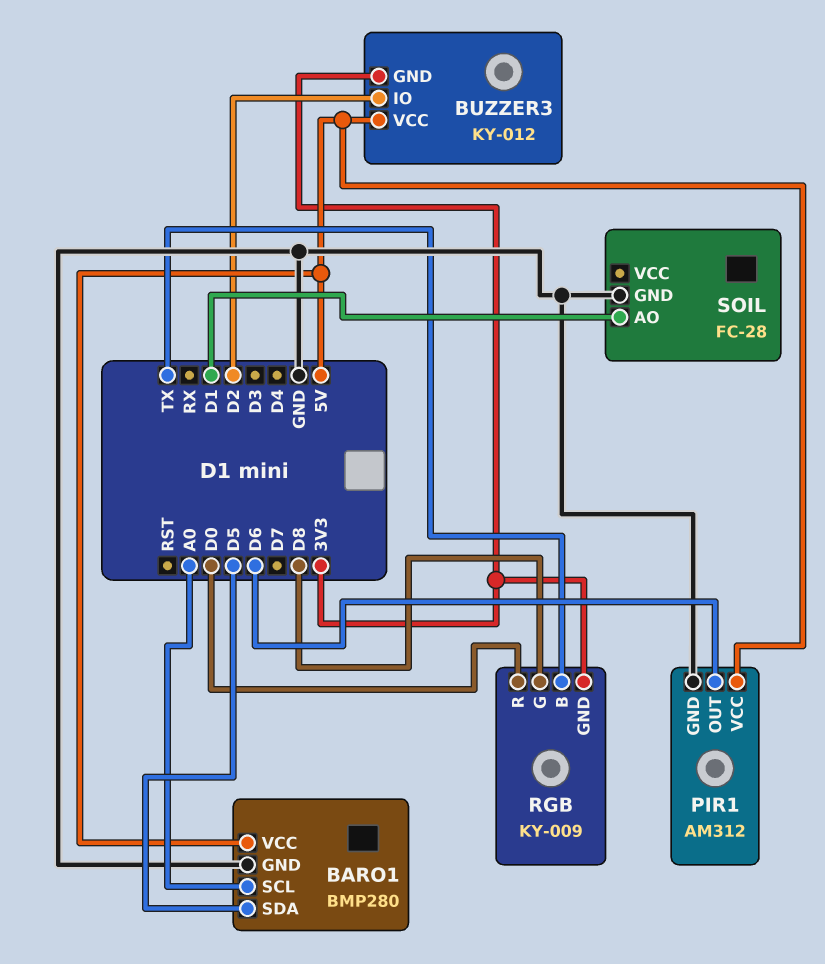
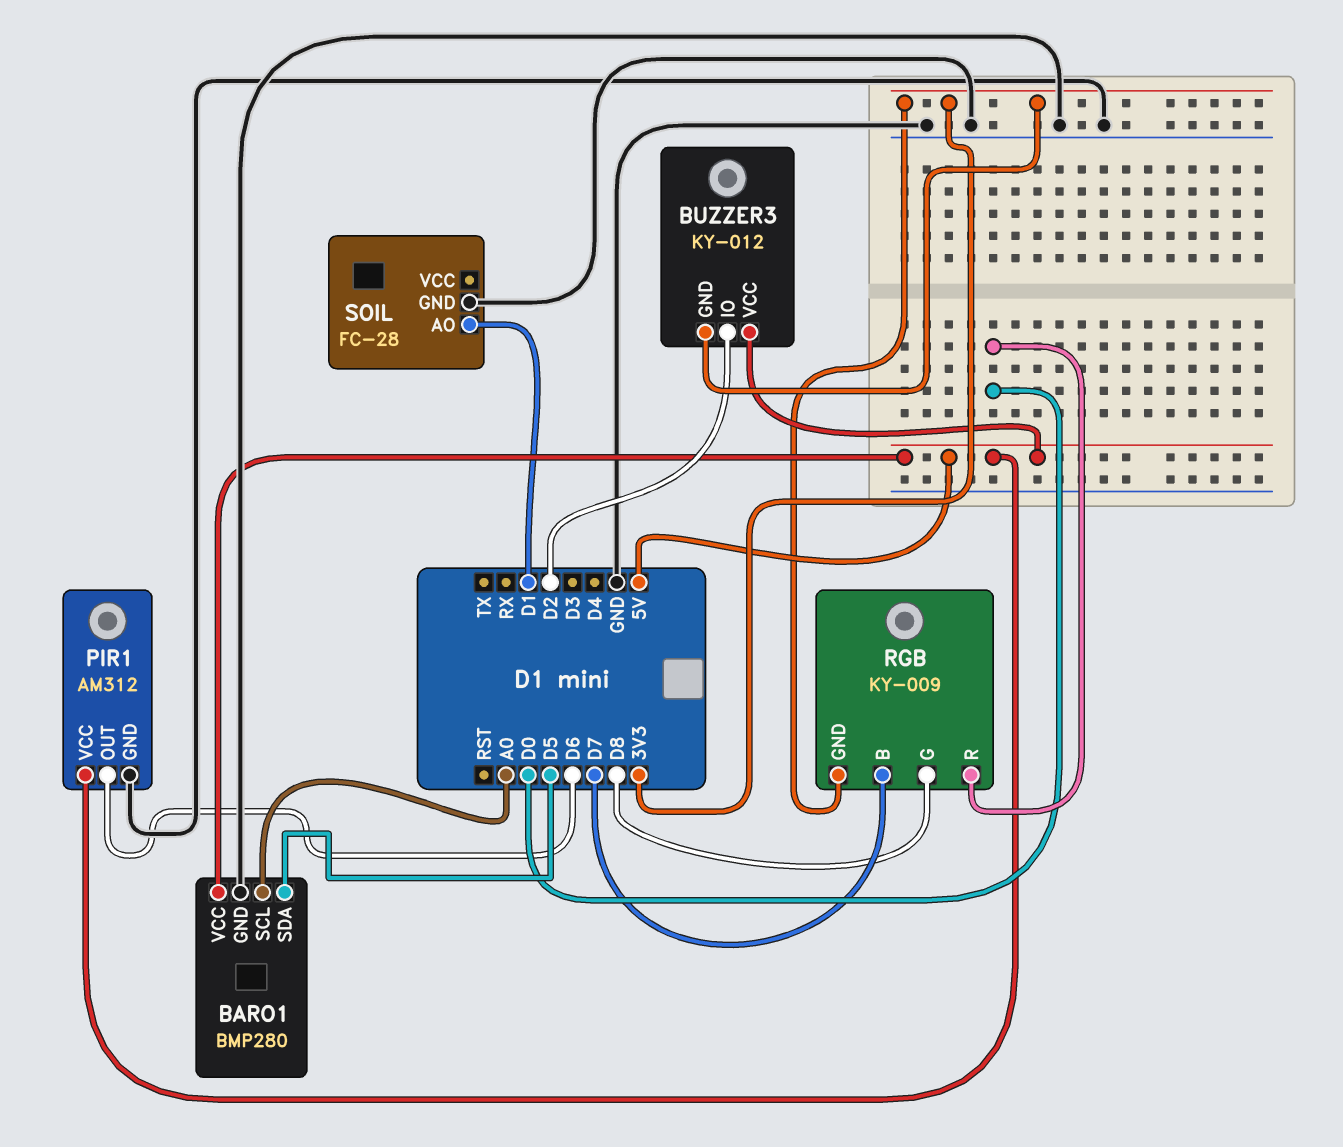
RGB pin B: TX -> D7

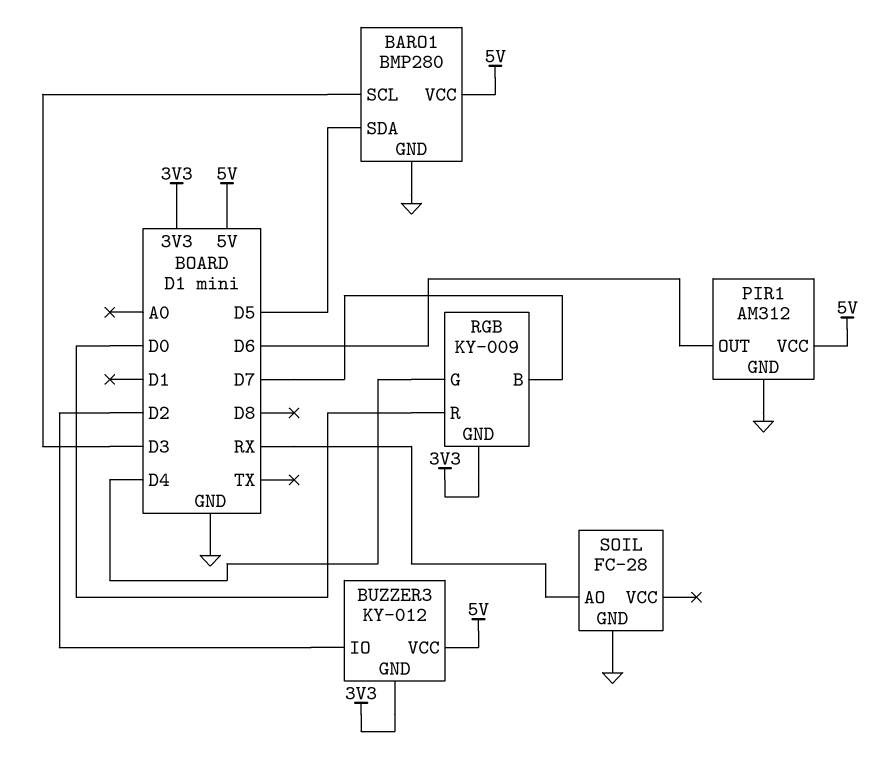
BARO1 pin SCL: A0 -> D3
RGB pin G: D8 -> D4
SOIL pin AO: D1 -> RX

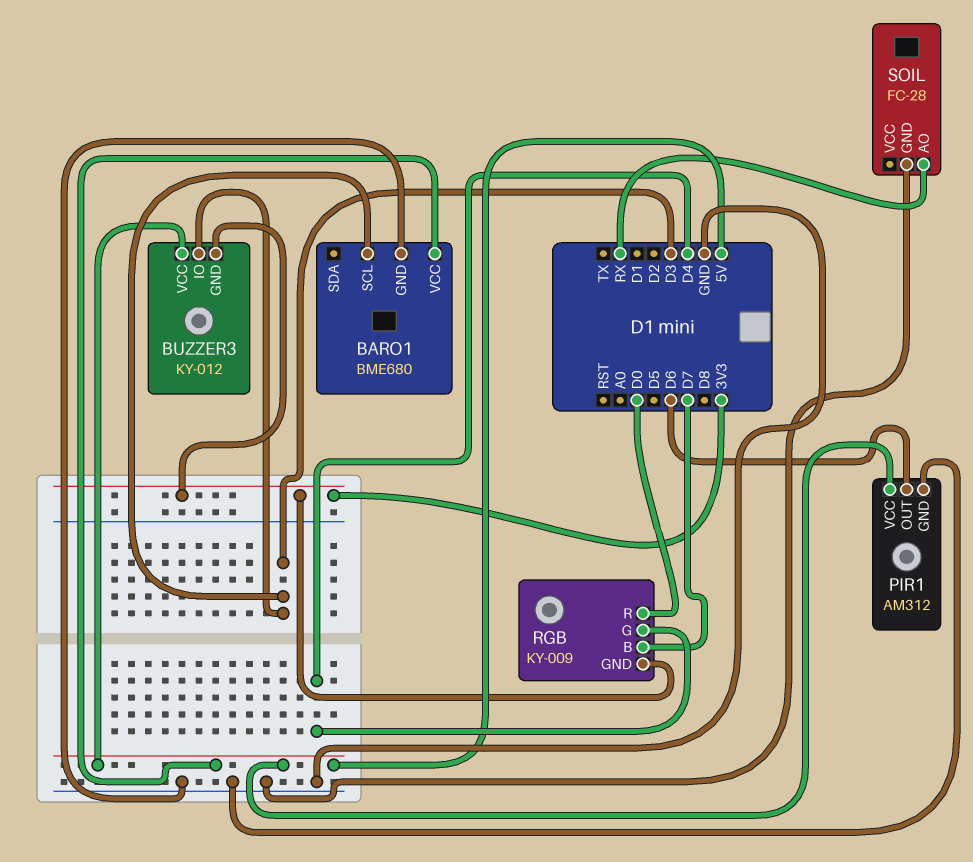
BARO1: BMP280 -> BME680
BARO1 pin SDA: D5 -> none
BUZZER3 pin IO: D2 -> D3

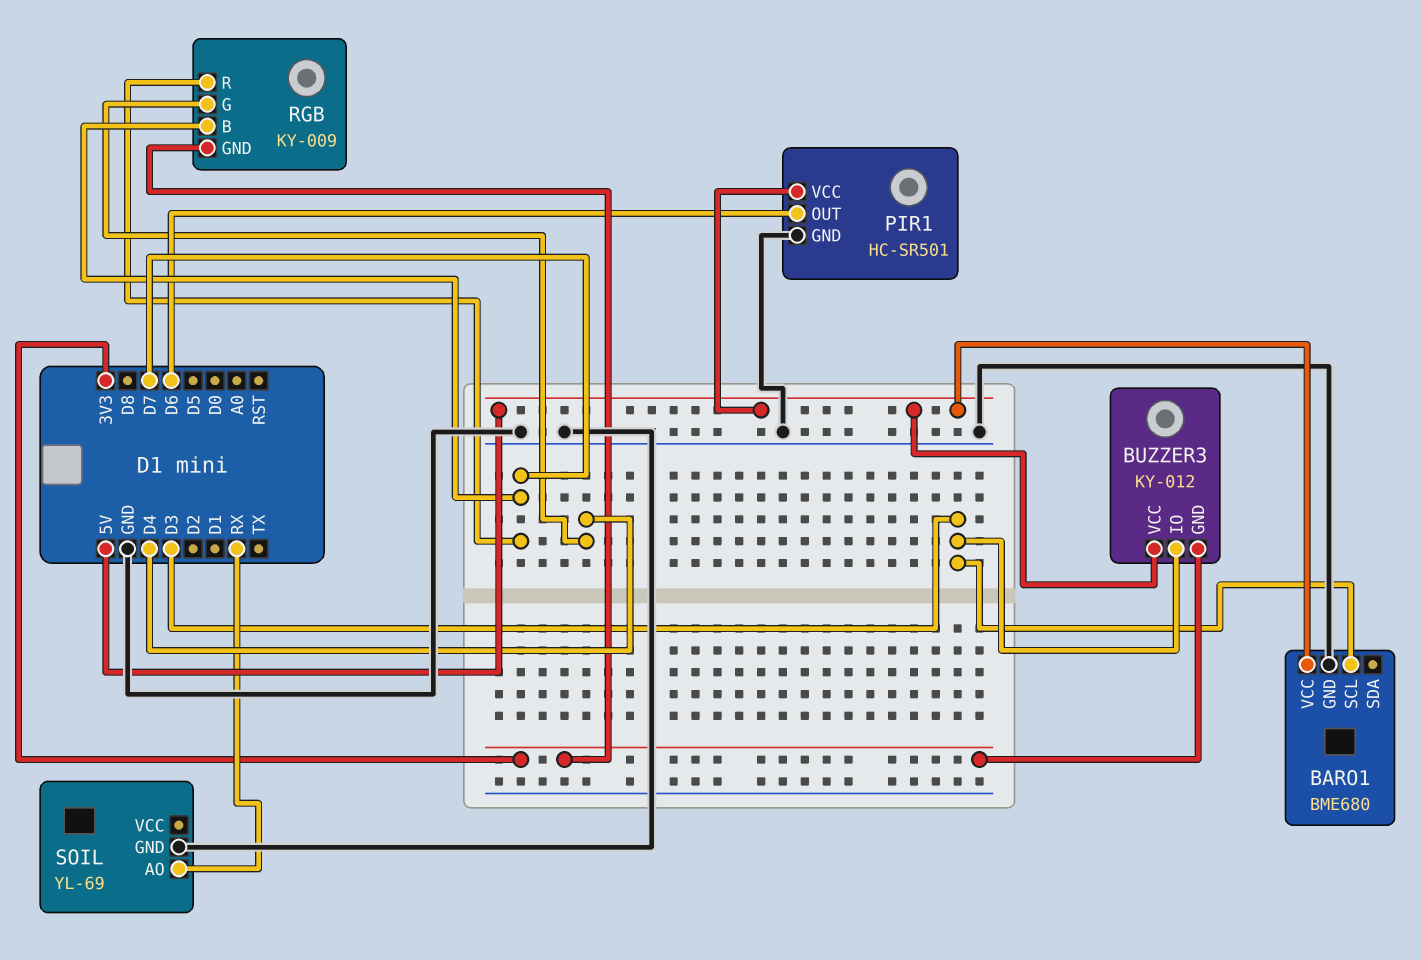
PIR1: AM312 -> HC-SR501
RGB pin R: D0 -> D7
SOIL: FC-28 -> YL-69

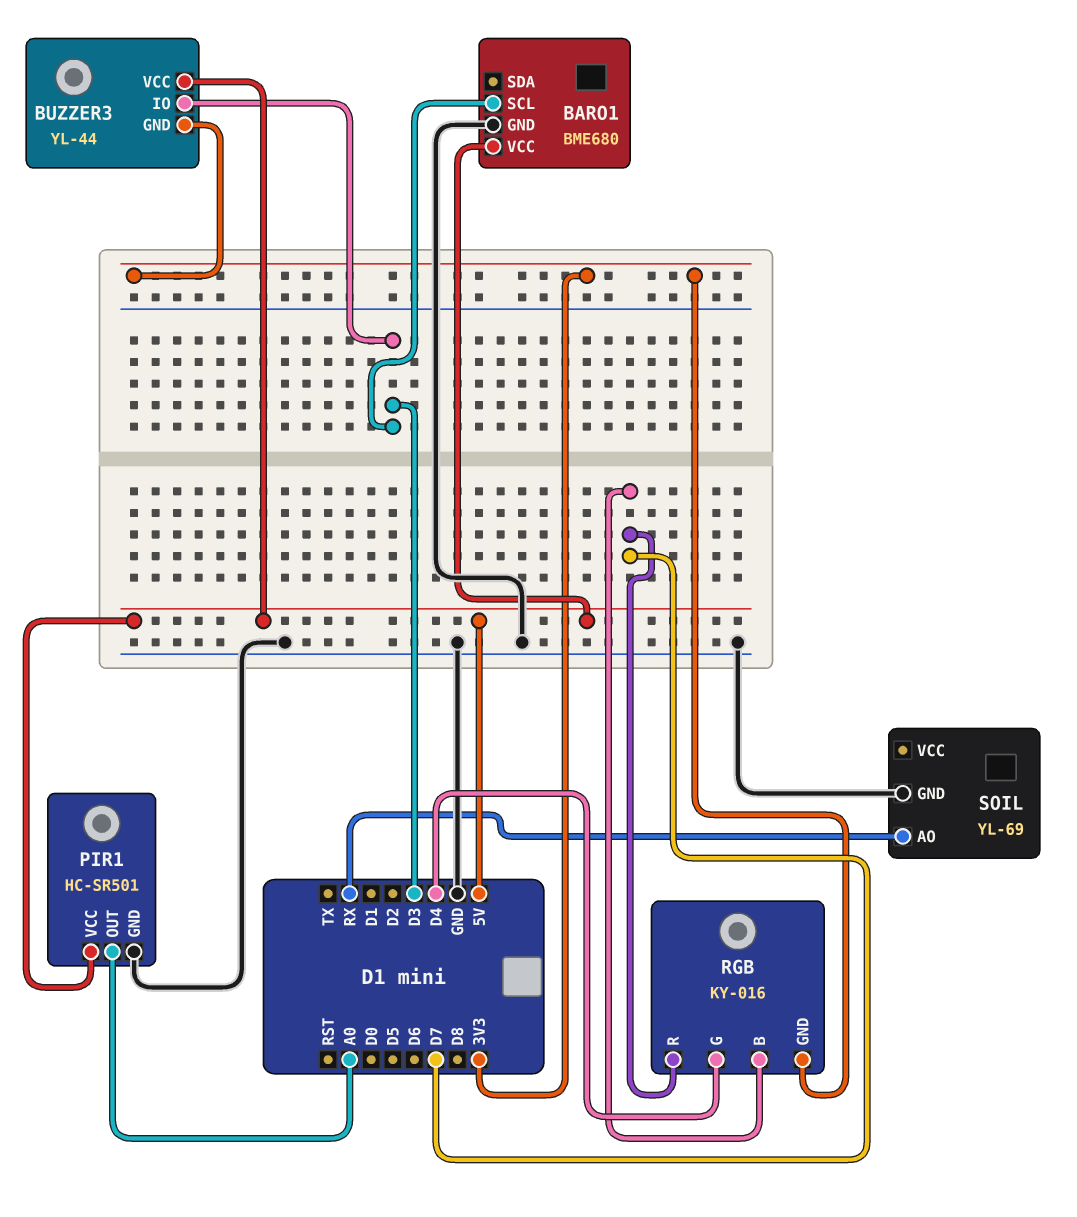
BUZZER3: KY-012 -> YL-44
PIR1 pin OUT: D6 -> A0
RGB: KY-009 -> KY-016

